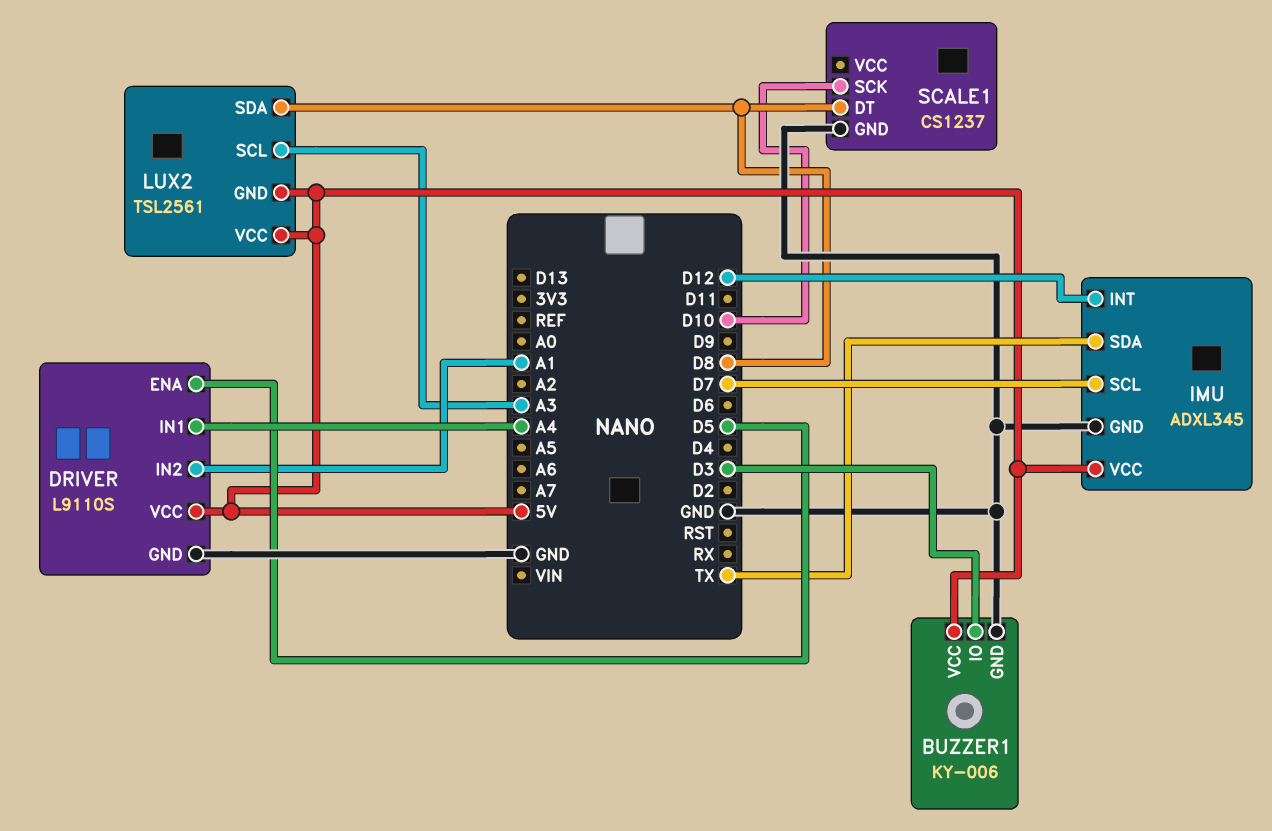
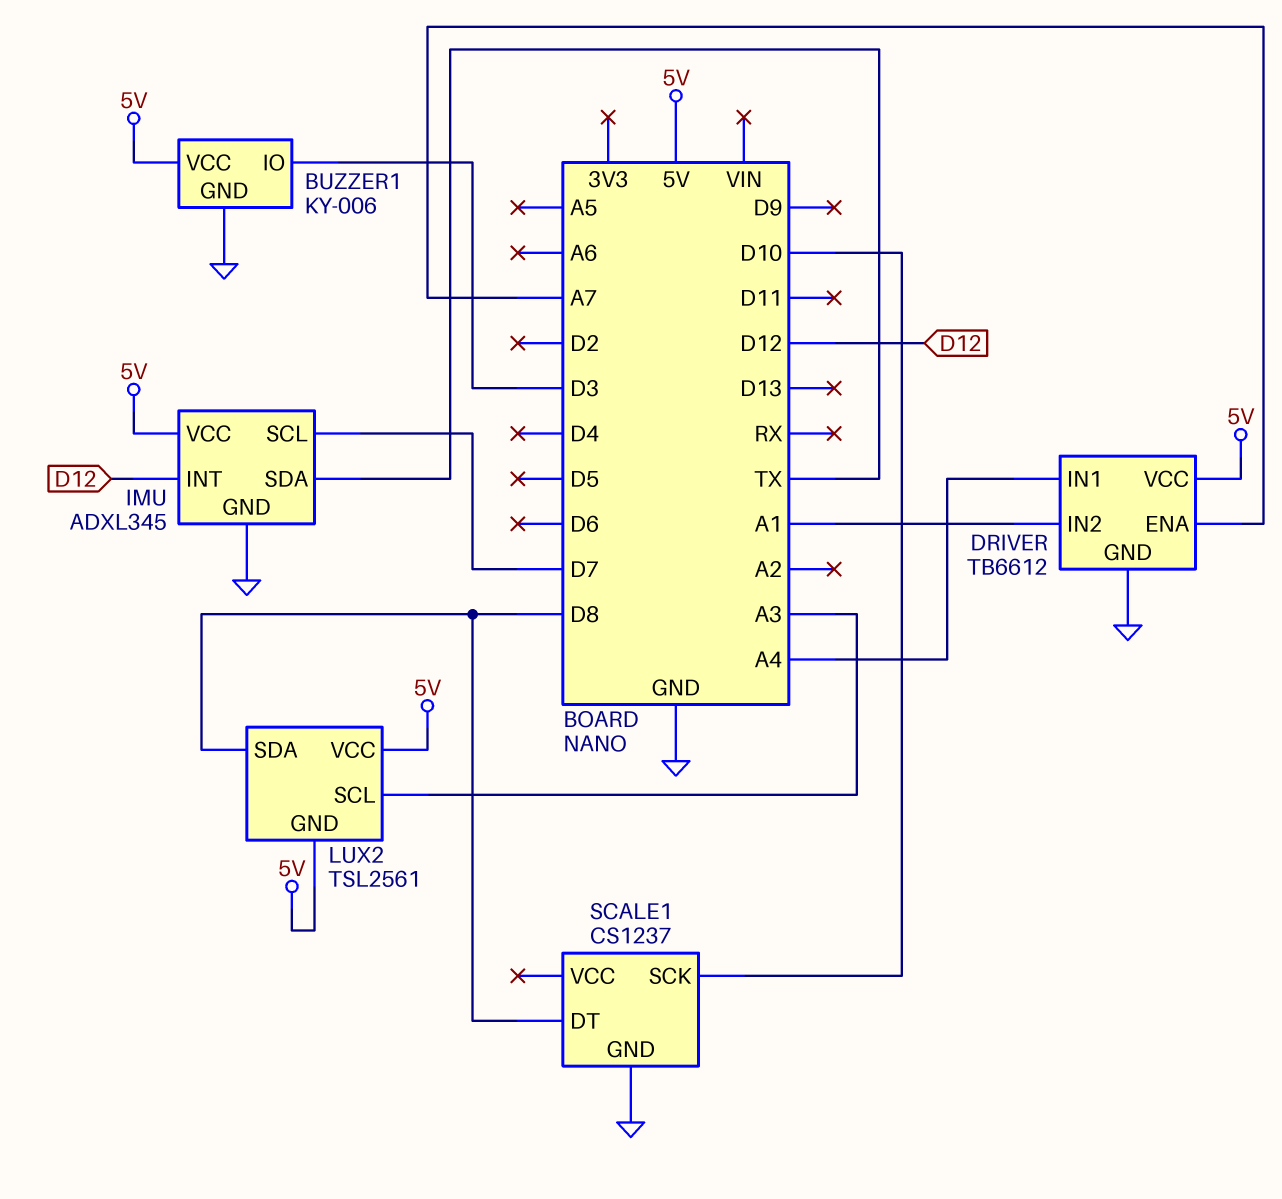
DRIVER: L9110S -> TB6612
DRIVER pin ENA: D5 -> A7

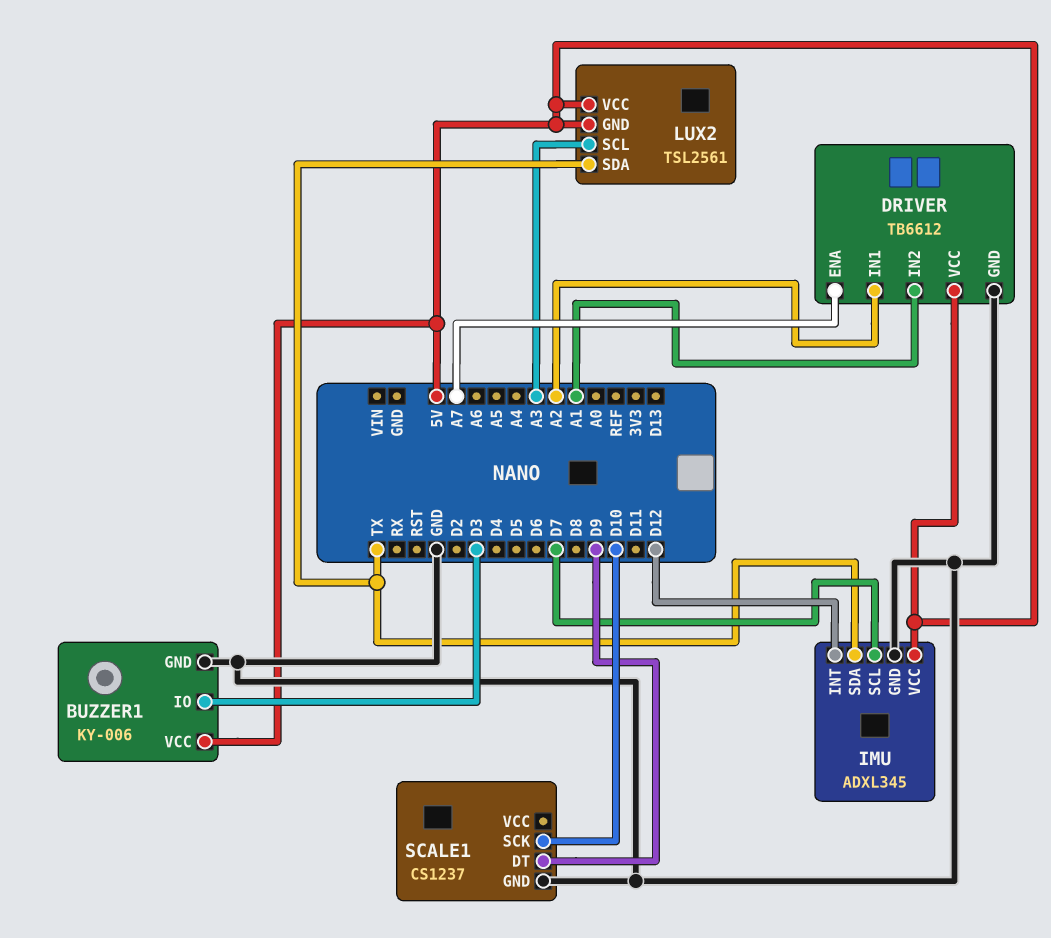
DRIVER pin IN1: A4 -> A2
LUX2 pin SDA: D8 -> TX
SCALE1 pin DT: D8 -> D9

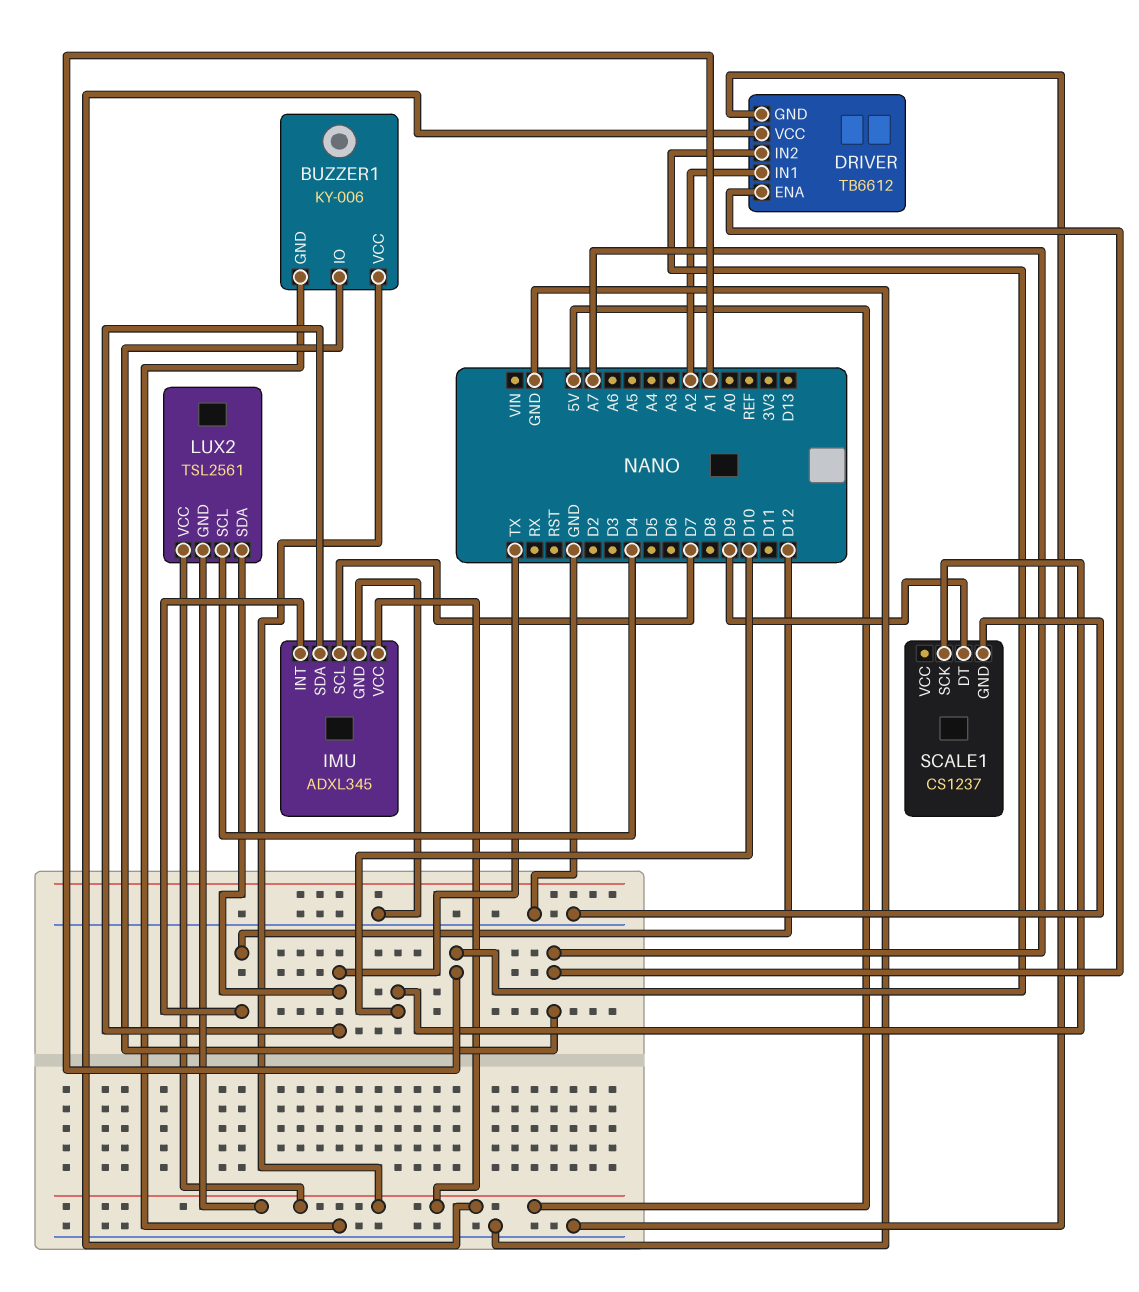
BUZZER1 pin IO: D3 -> A7
LUX2 pin SCL: A3 -> D4

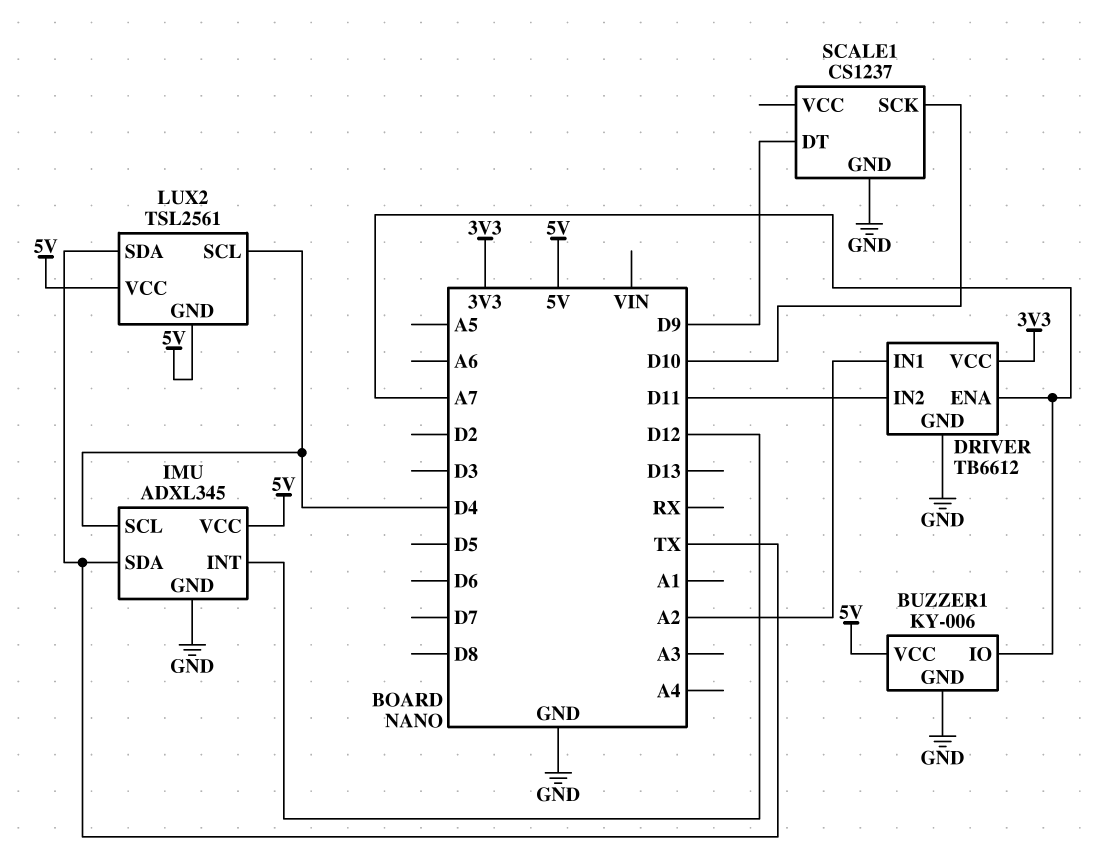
DRIVER pin IN2: A1 -> D11
DRIVER pin VCC: 5V -> 3V3
IMU pin SCL: D7 -> D4

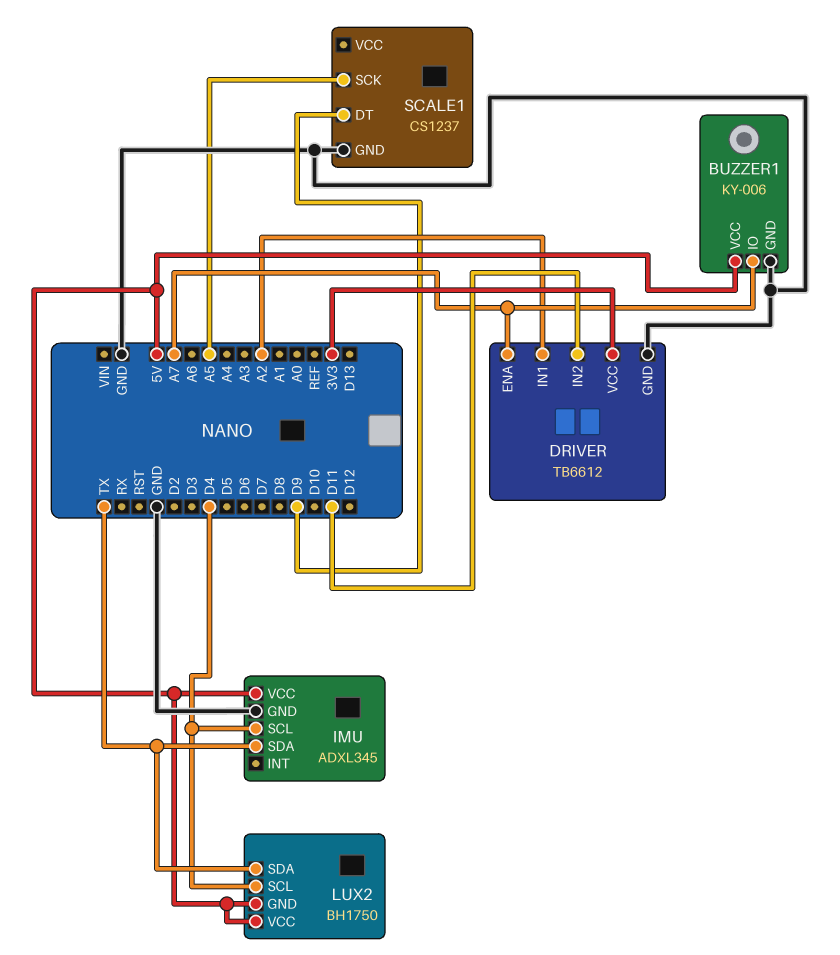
IMU pin INT: D12 -> none
LUX2: TSL2561 -> BH1750
SCALE1 pin SCK: D10 -> A5

